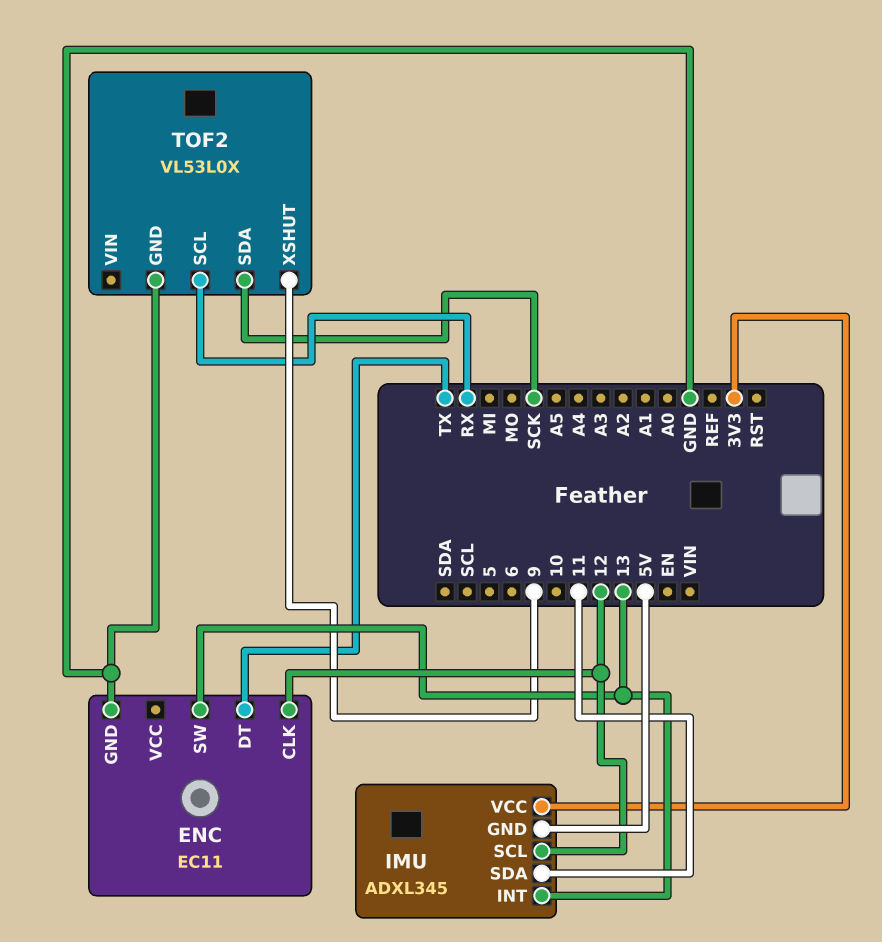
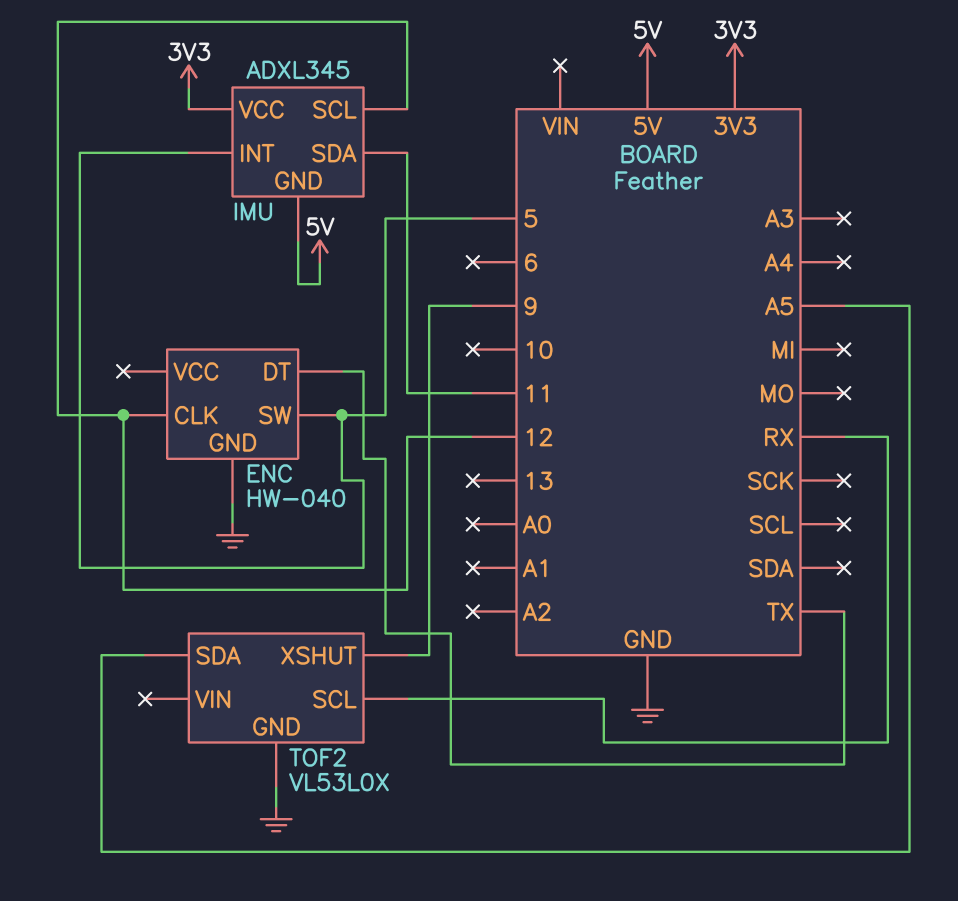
ENC: EC11 -> HW-040
ENC pin SW: 13 -> 5
IMU pin INT: 13 -> 5
TOF2 pin SDA: SCK -> A5

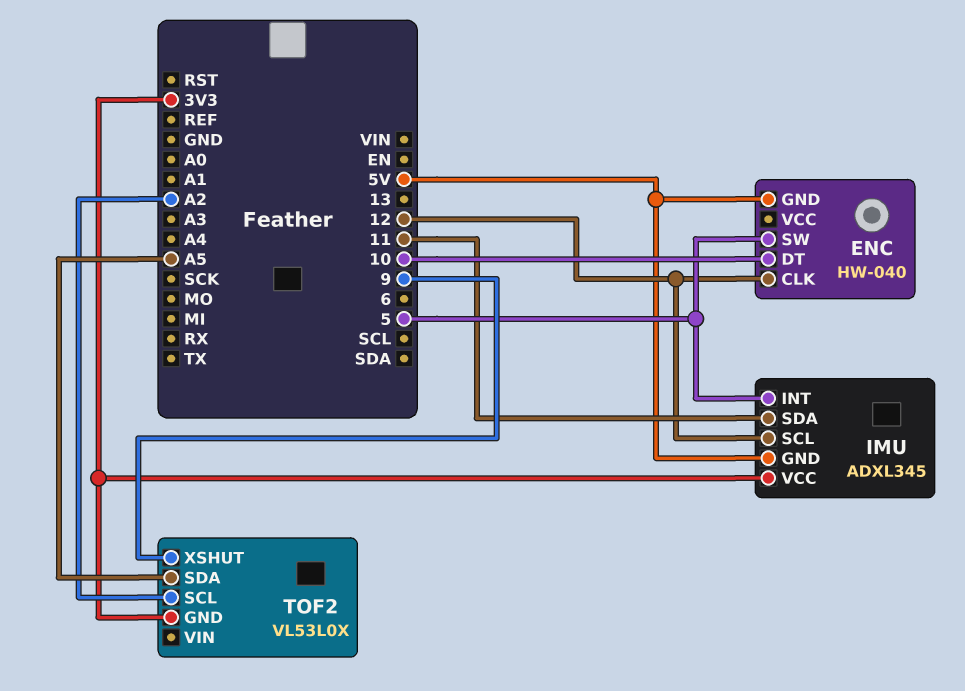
ENC pin DT: TX -> 10
ENC pin GND: GND -> 5V
TOF2 pin GND: GND -> 3V3
TOF2 pin SCL: RX -> A2

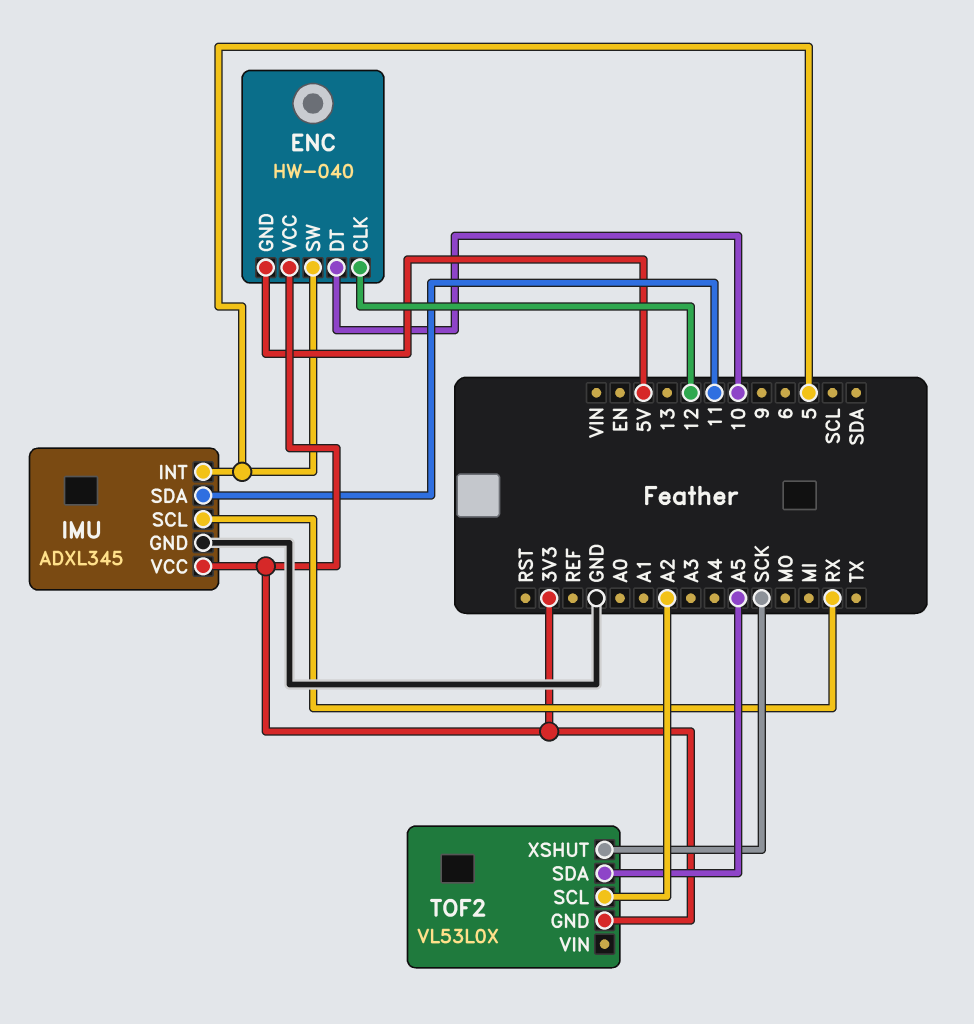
ENC pin VCC: none -> 3V3
IMU pin GND: 5V -> GND
IMU pin SCL: 12 -> RX
TOF2 pin XSHUT: 9 -> SCK

